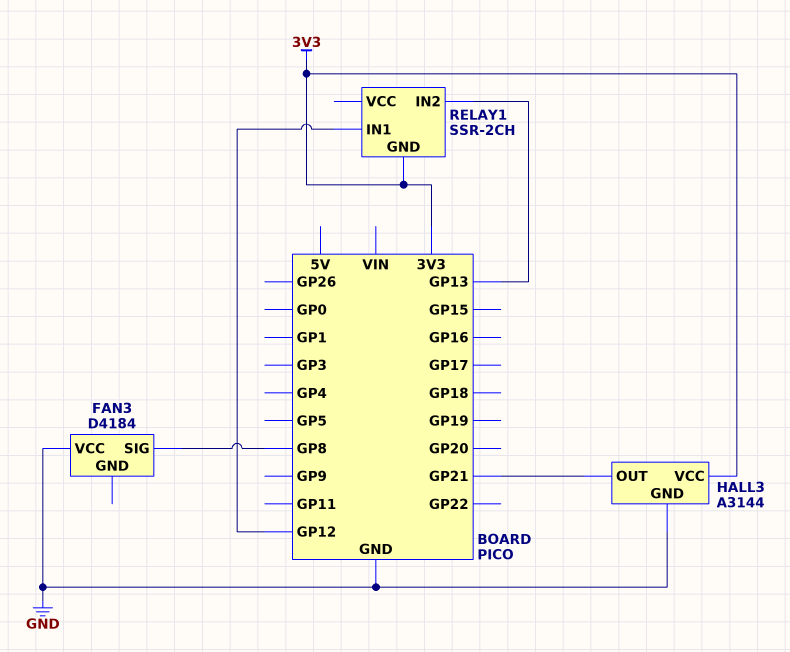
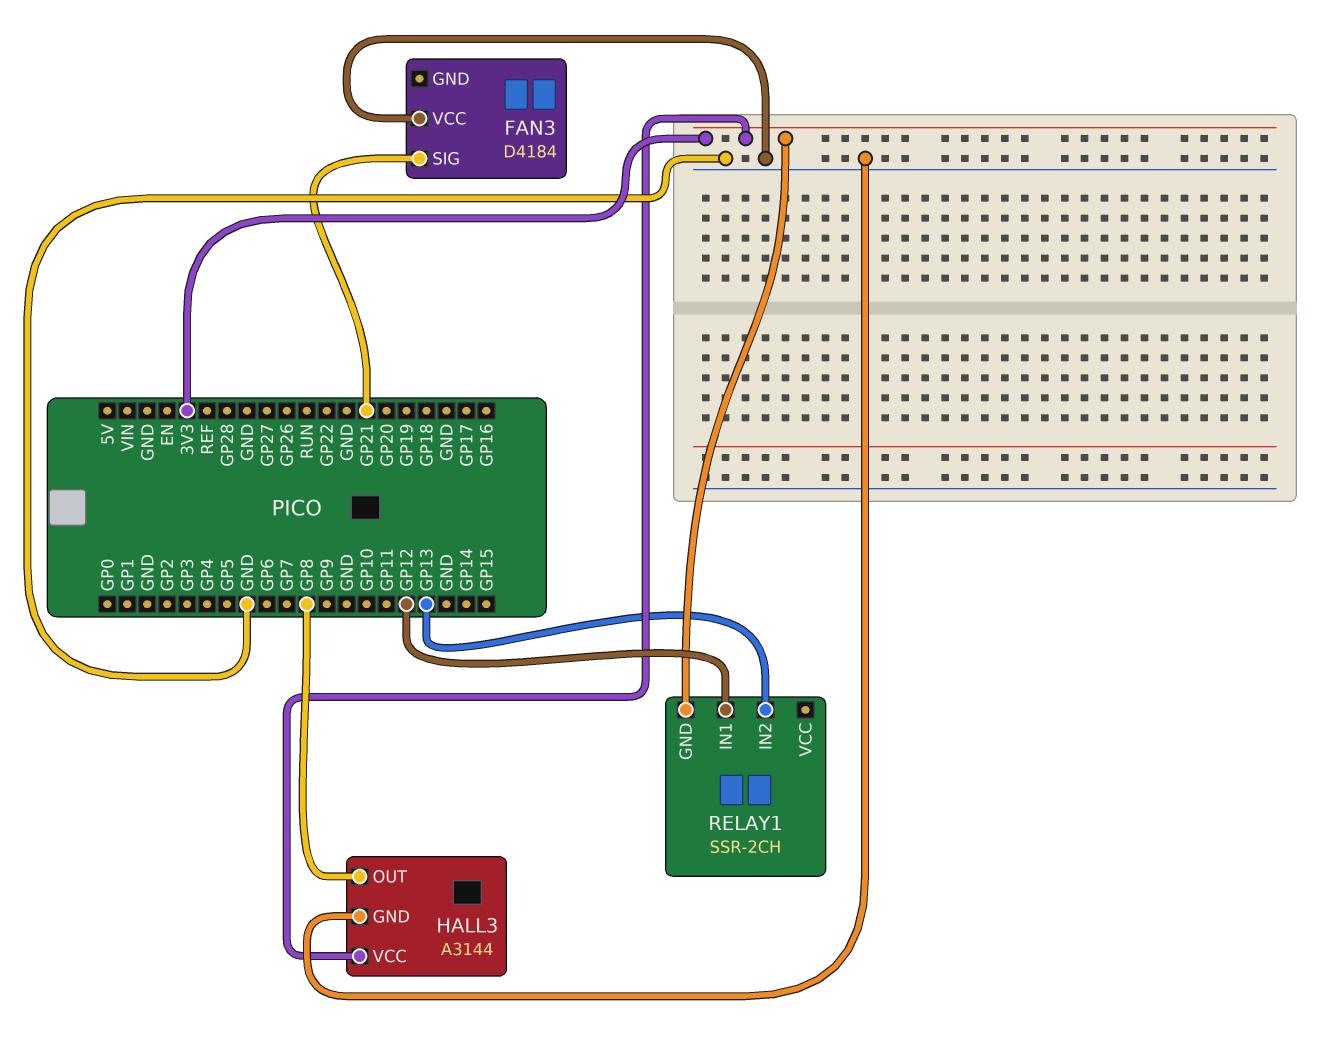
FAN3 pin SIG: GP8 -> GP21
HALL3 pin OUT: GP21 -> GP8

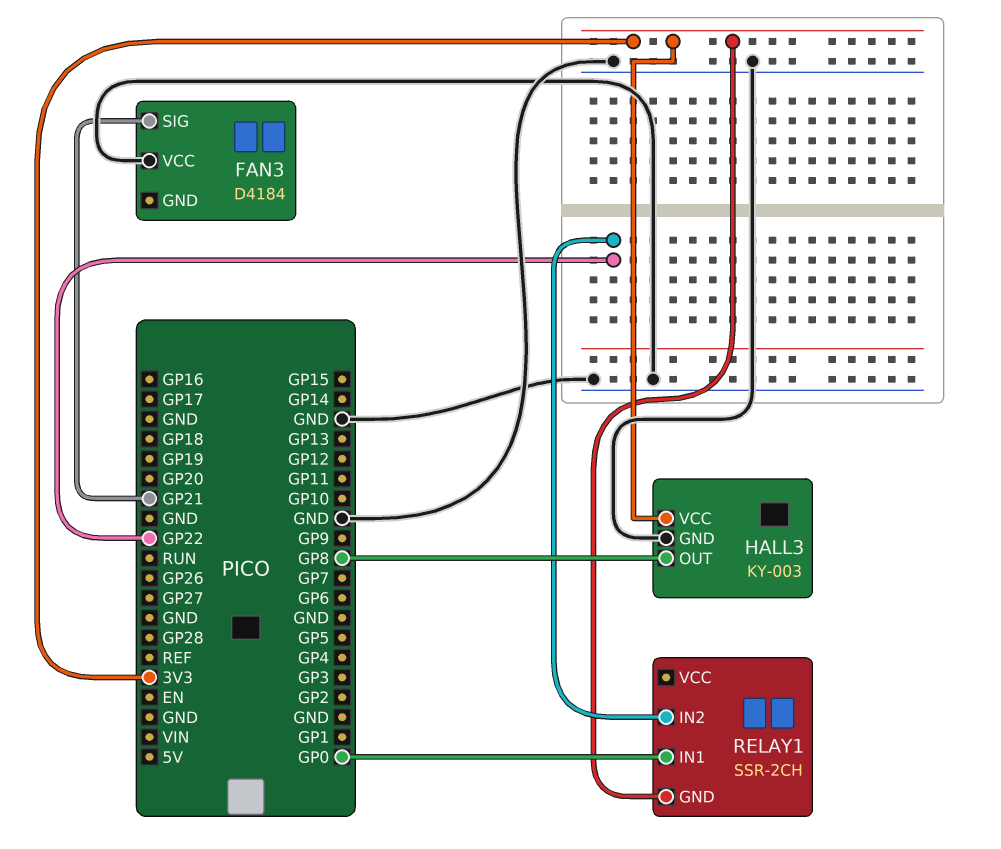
HALL3: A3144 -> KY-003
RELAY1 pin IN1: GP12 -> GP0
RELAY1 pin IN2: GP13 -> GP22

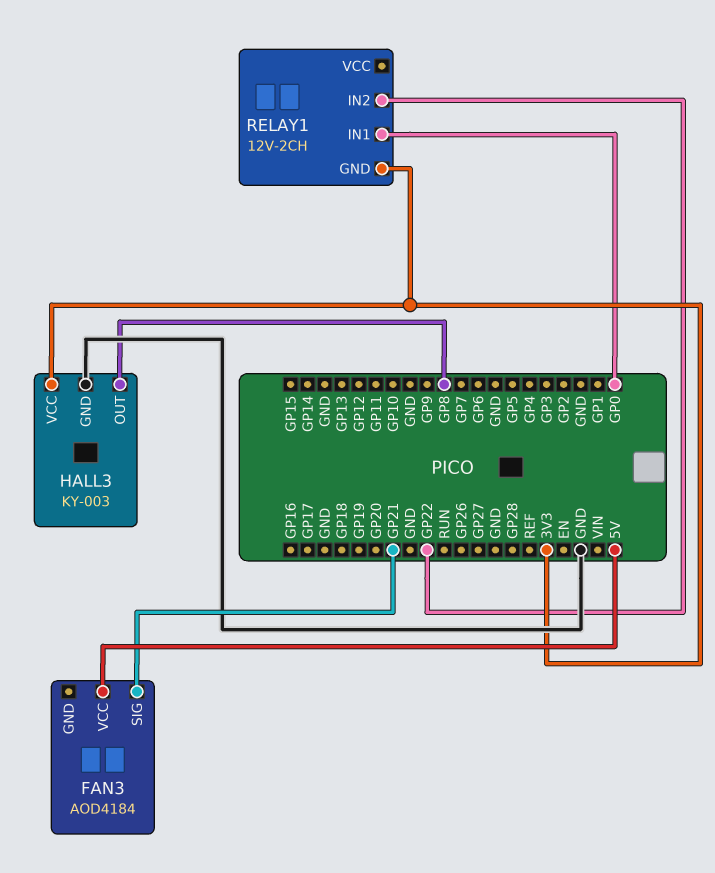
FAN3: D4184 -> AOD4184
FAN3 pin VCC: GND -> 5V
RELAY1: SSR-2CH -> 12V-2CH

